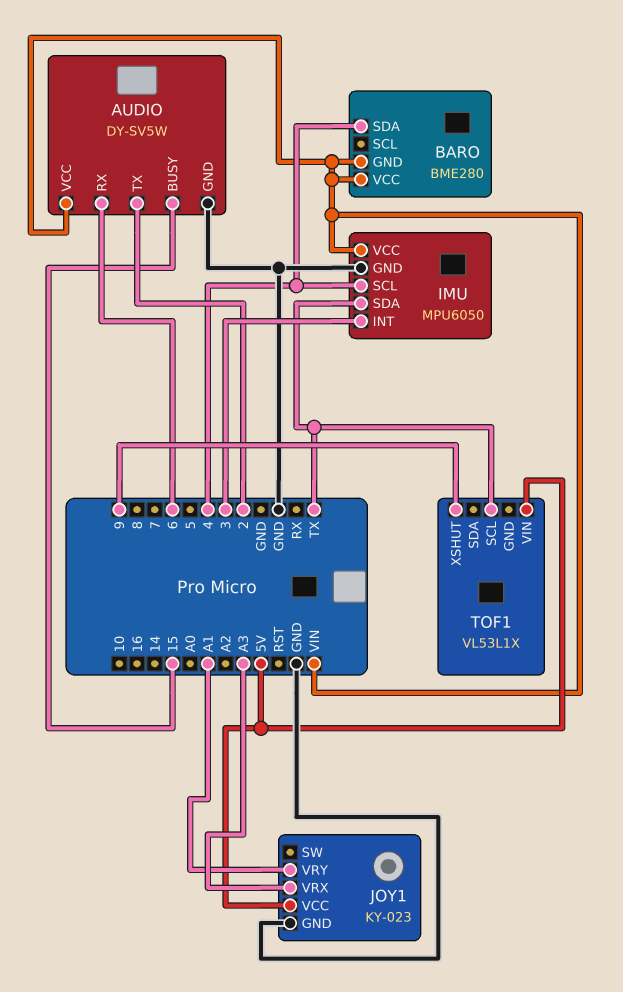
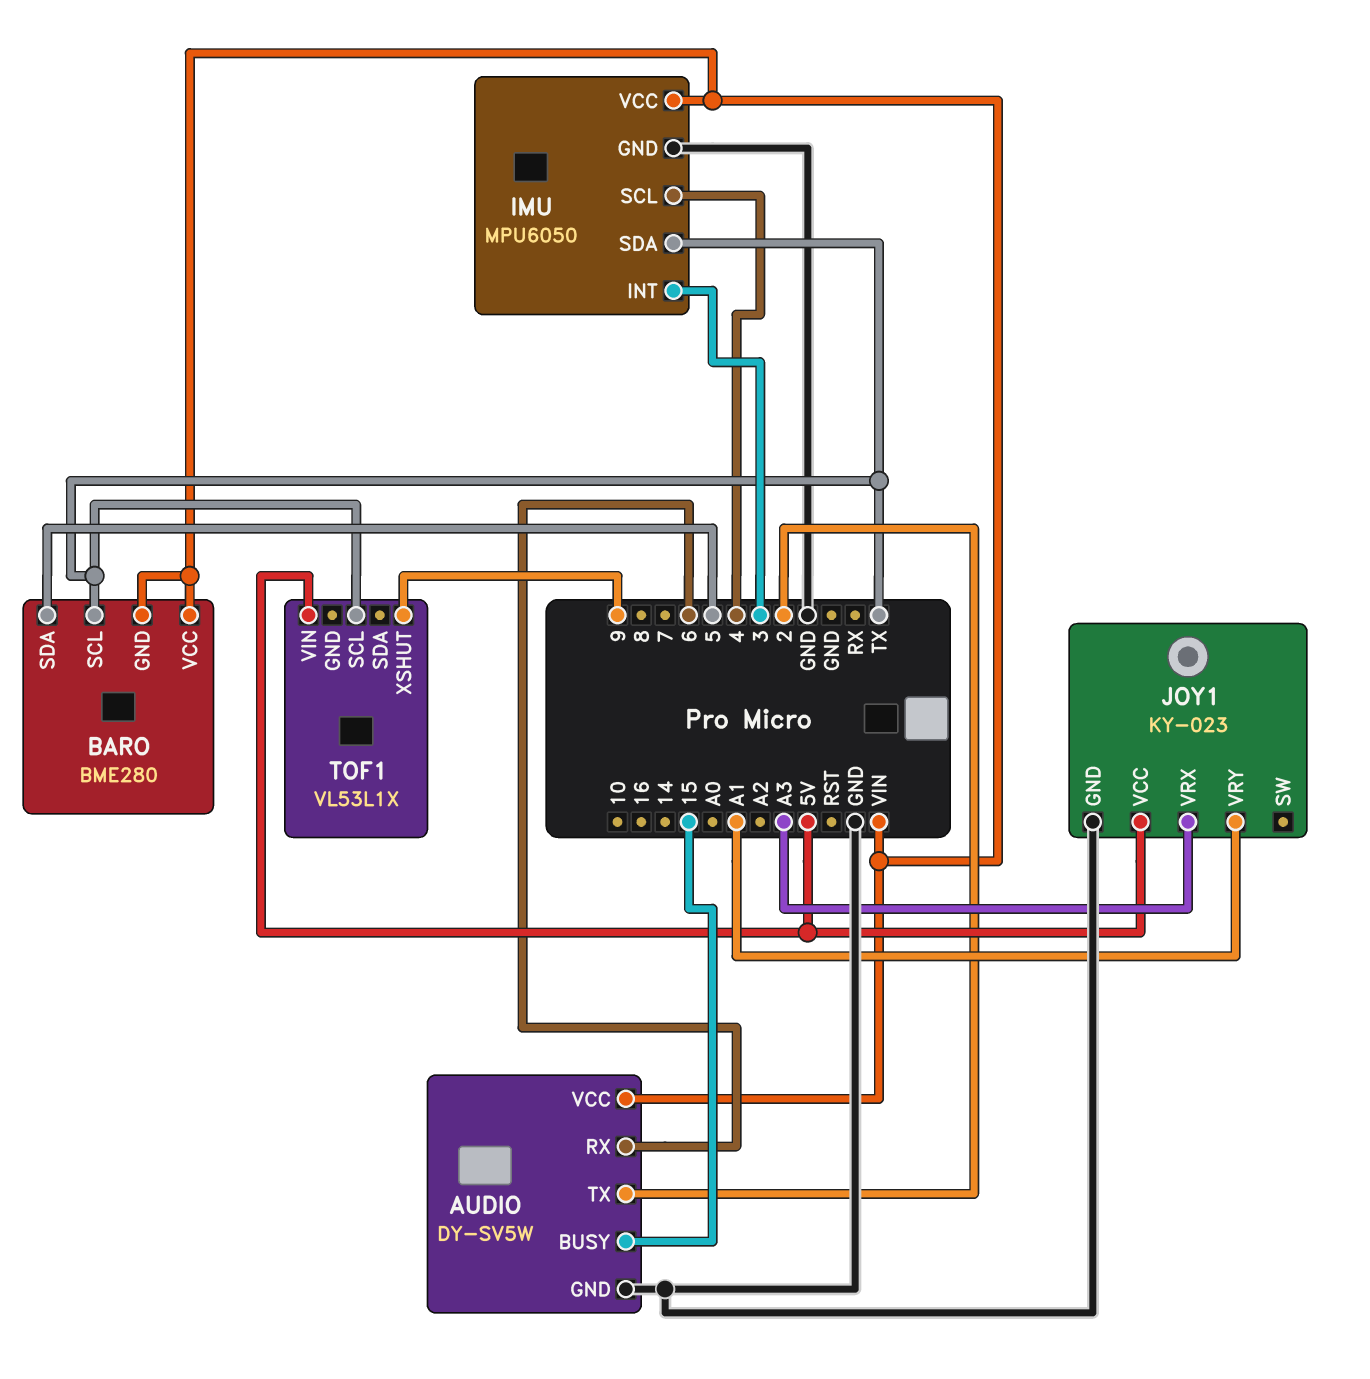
BARO pin SCL: none -> TX
BARO pin SDA: 4 -> 5

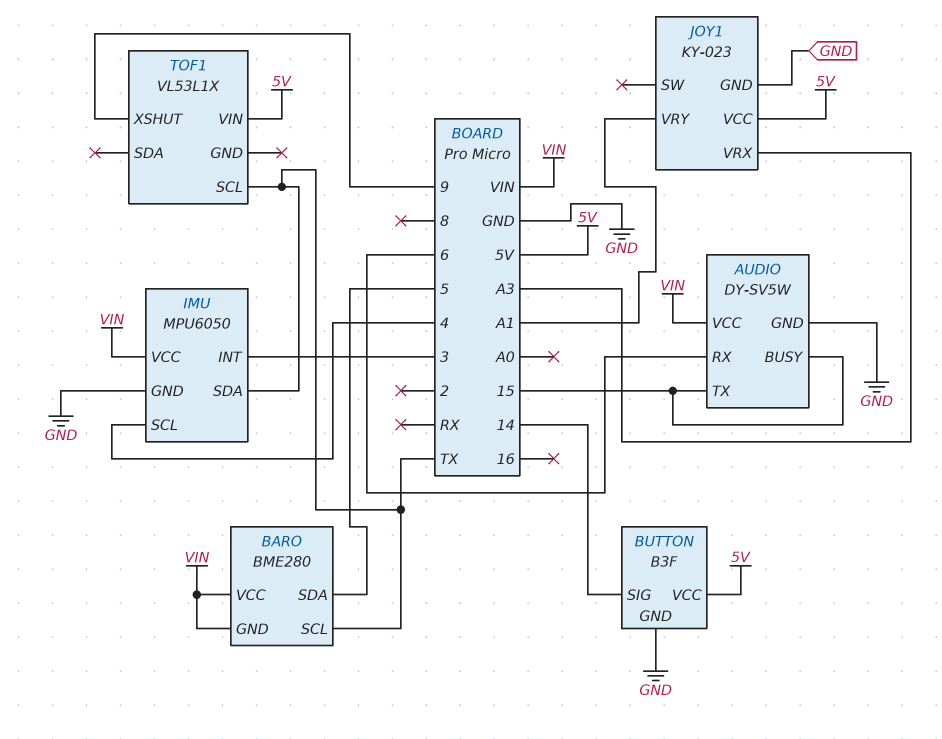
AUDIO pin TX: 2 -> 15
BUTTON: none -> B3F
BUTTON pin GND: none -> GND
BUTTON pin SIG: none -> 14
BUTTON pin VCC: none -> 5V

